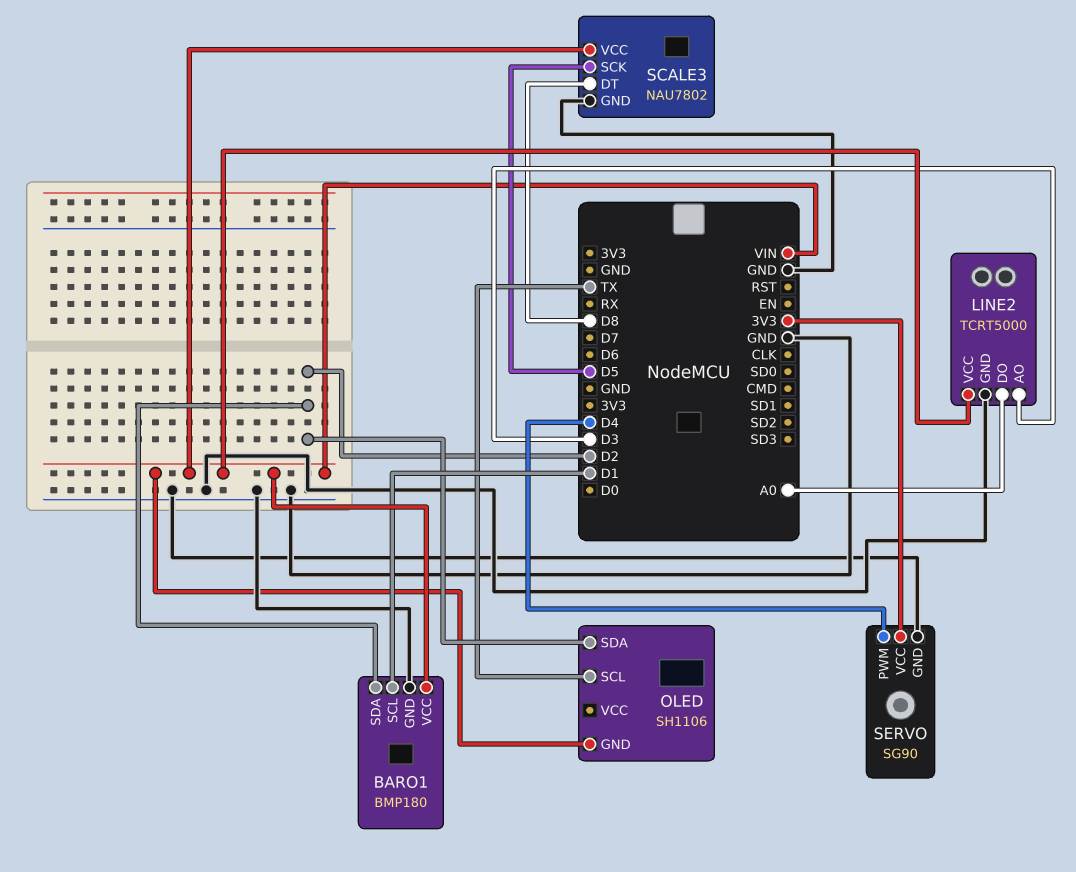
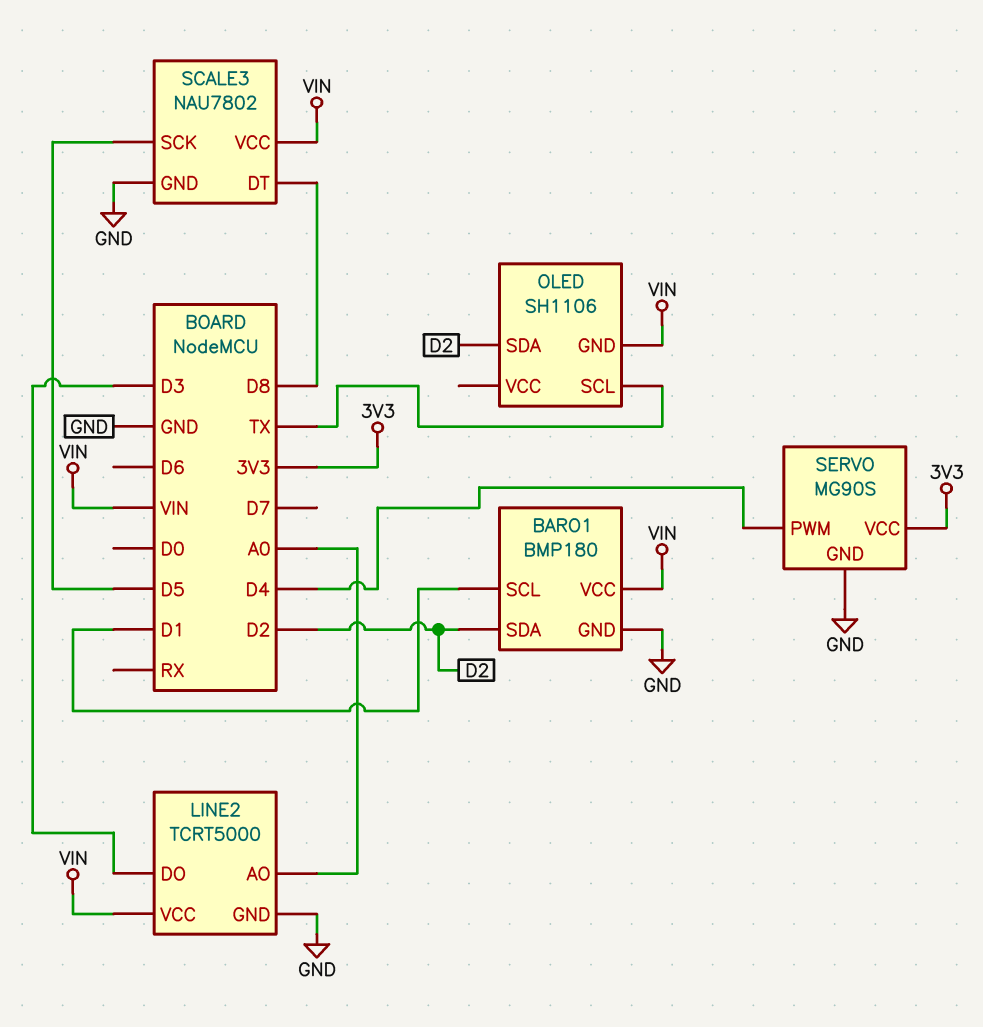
LINE2 pin AO: D3 -> A0
LINE2 pin DO: A0 -> D3
SERVO: SG90 -> MG90S

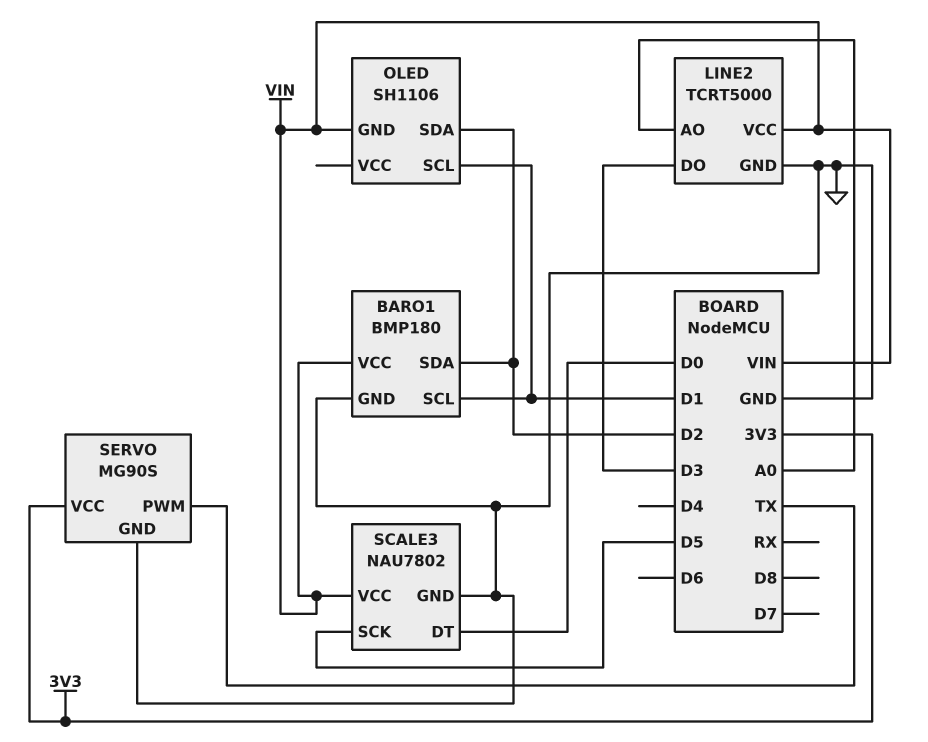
OLED pin SCL: TX -> D1
SCALE3 pin DT: D8 -> D0
SERVO pin PWM: D4 -> TX

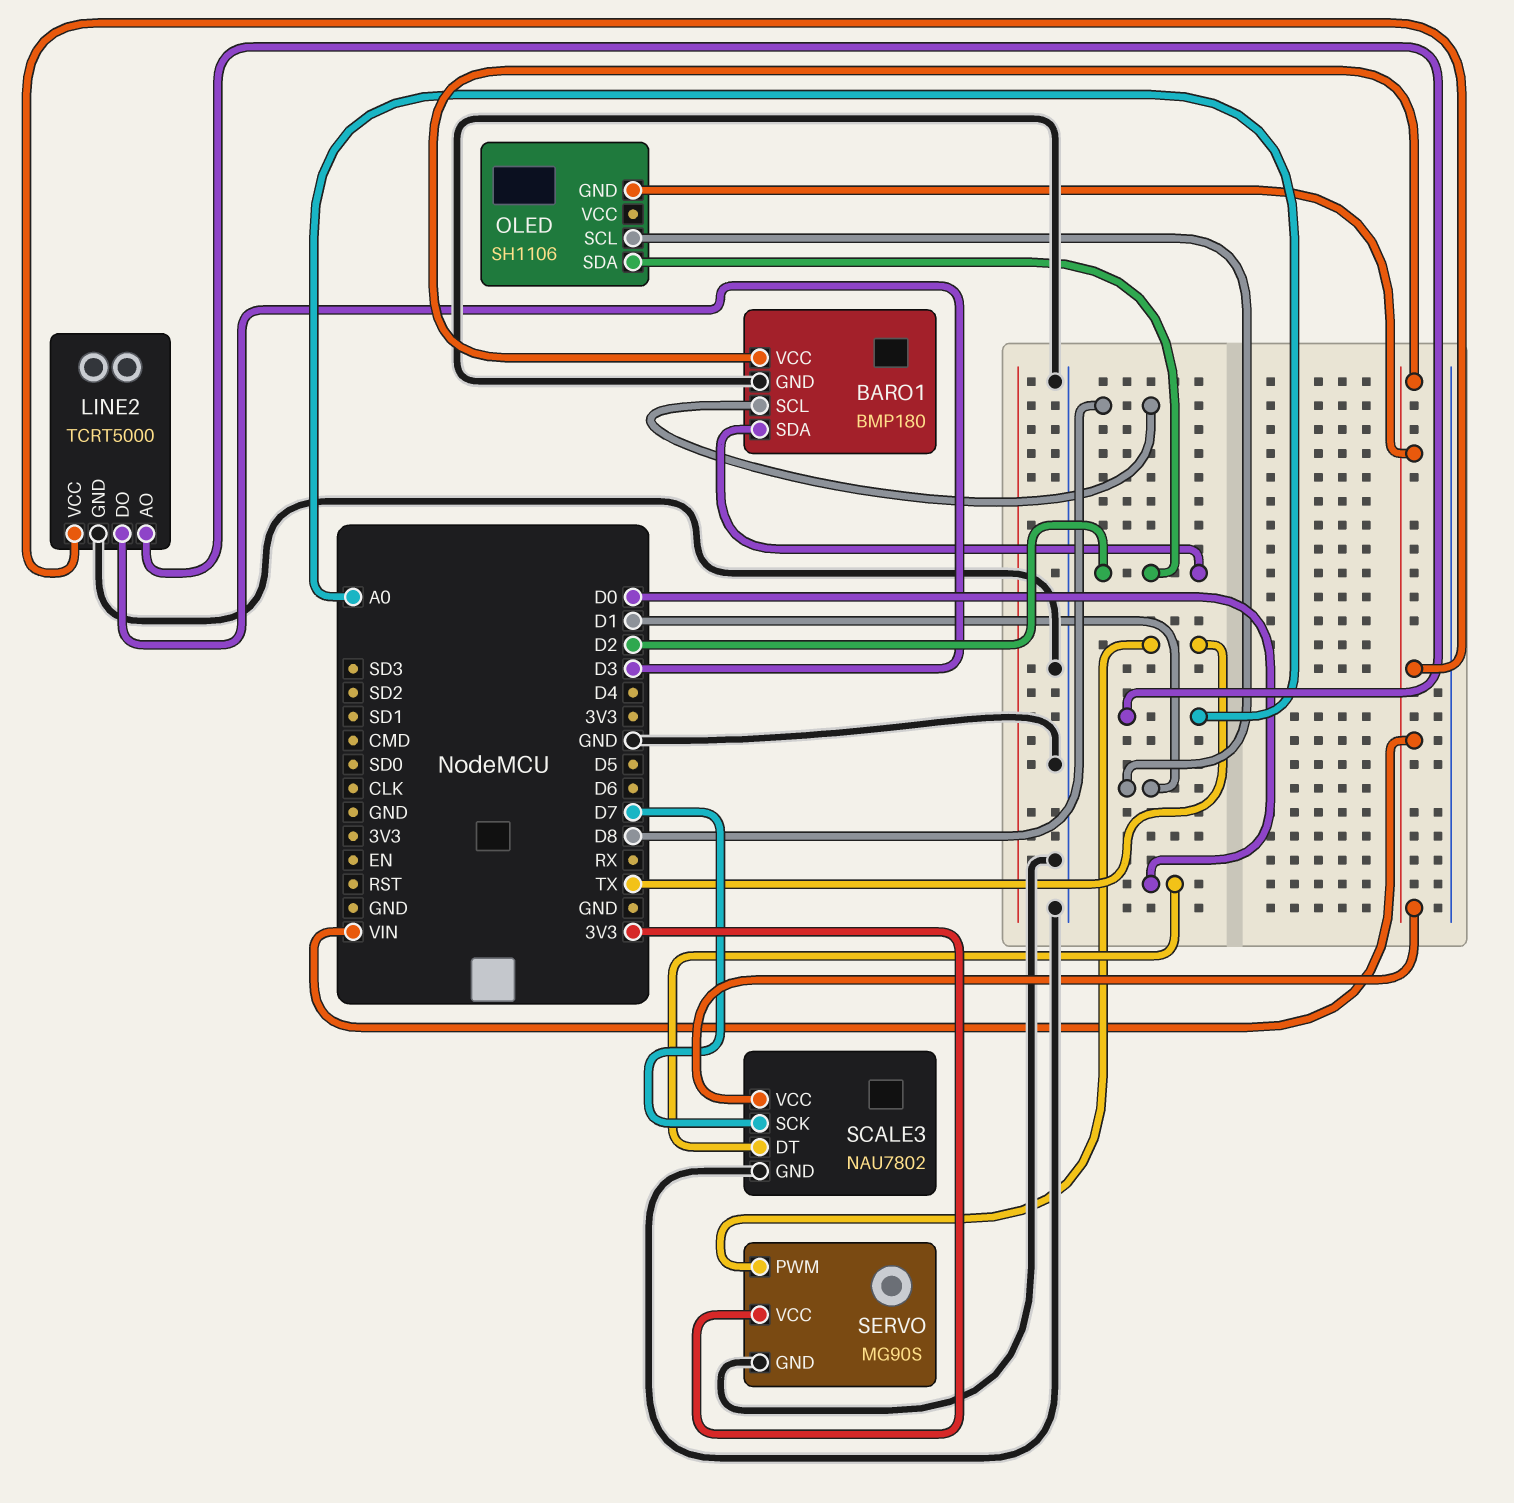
BARO1 pin SCL: D1 -> D8
SCALE3 pin SCK: D5 -> D7

